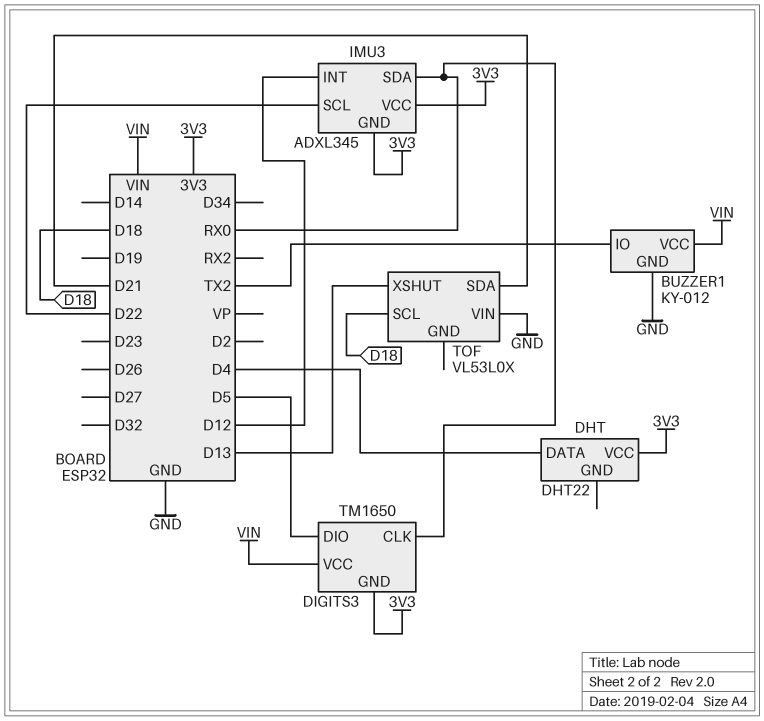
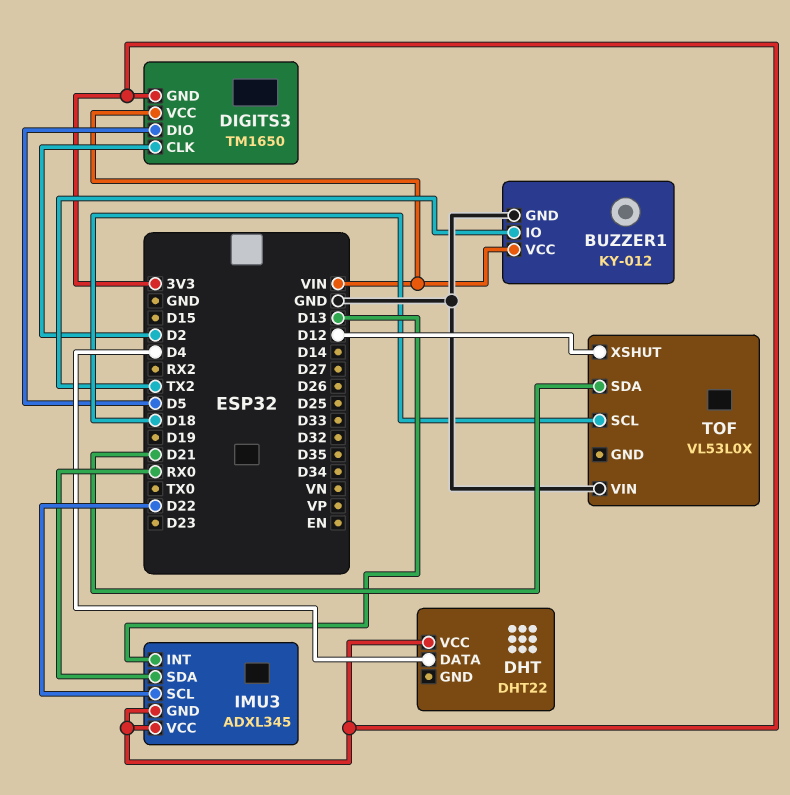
DIGITS3 pin CLK: RX0 -> D2
IMU3 pin INT: D12 -> D13
TOF pin XSHUT: D13 -> D12

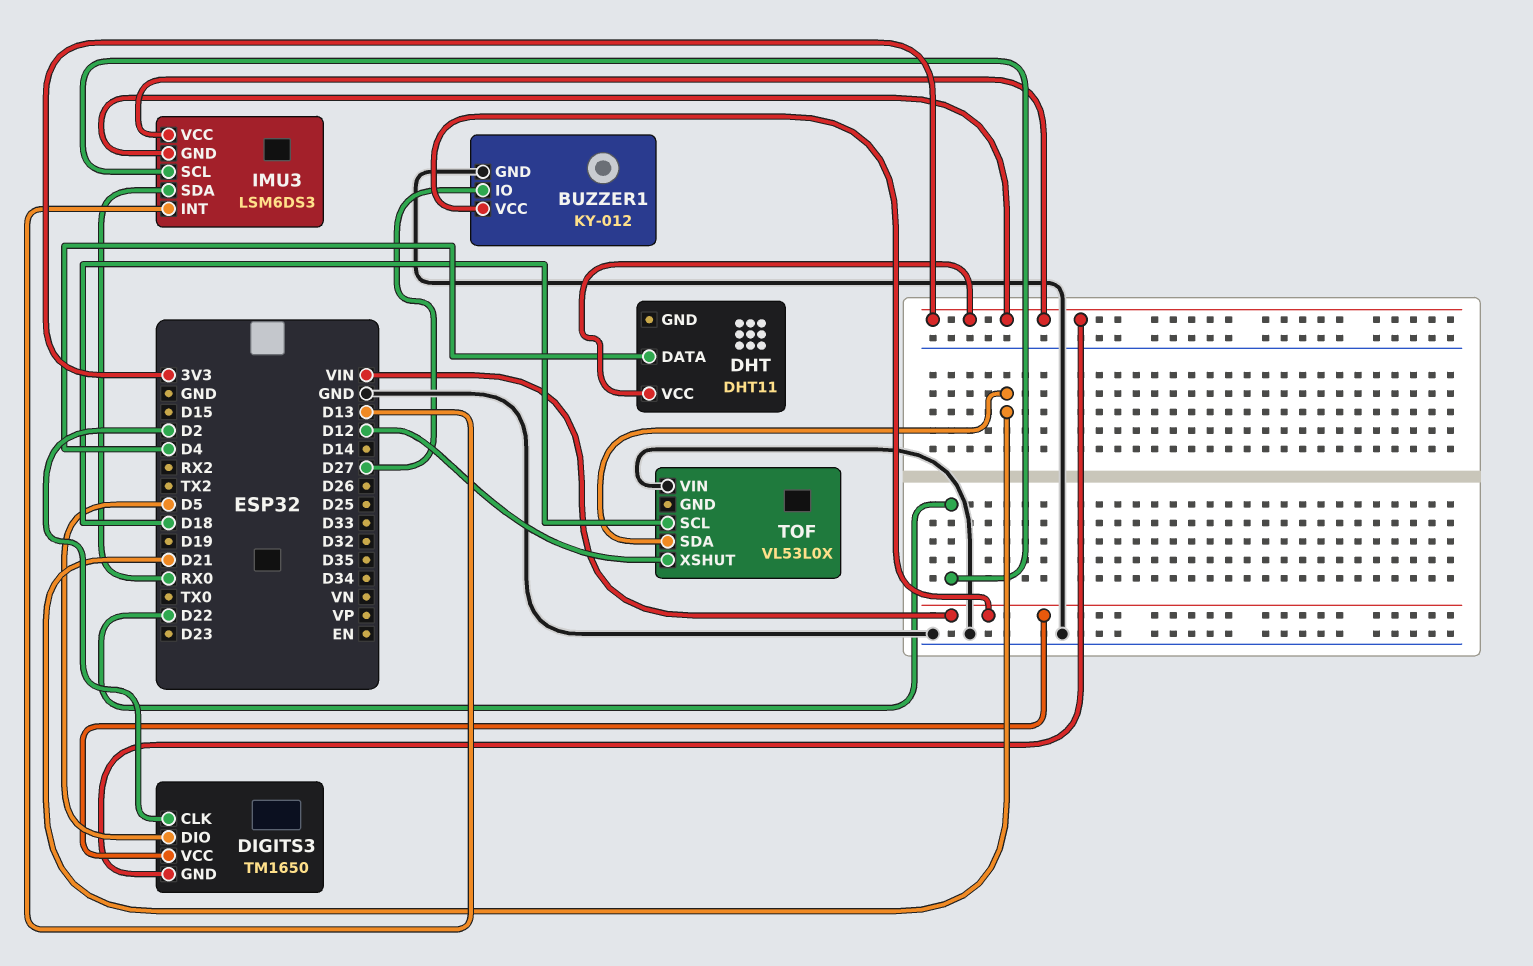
BUZZER1 pin IO: TX2 -> D27
DHT: DHT22 -> DHT11
IMU3: ADXL345 -> LSM6DS3

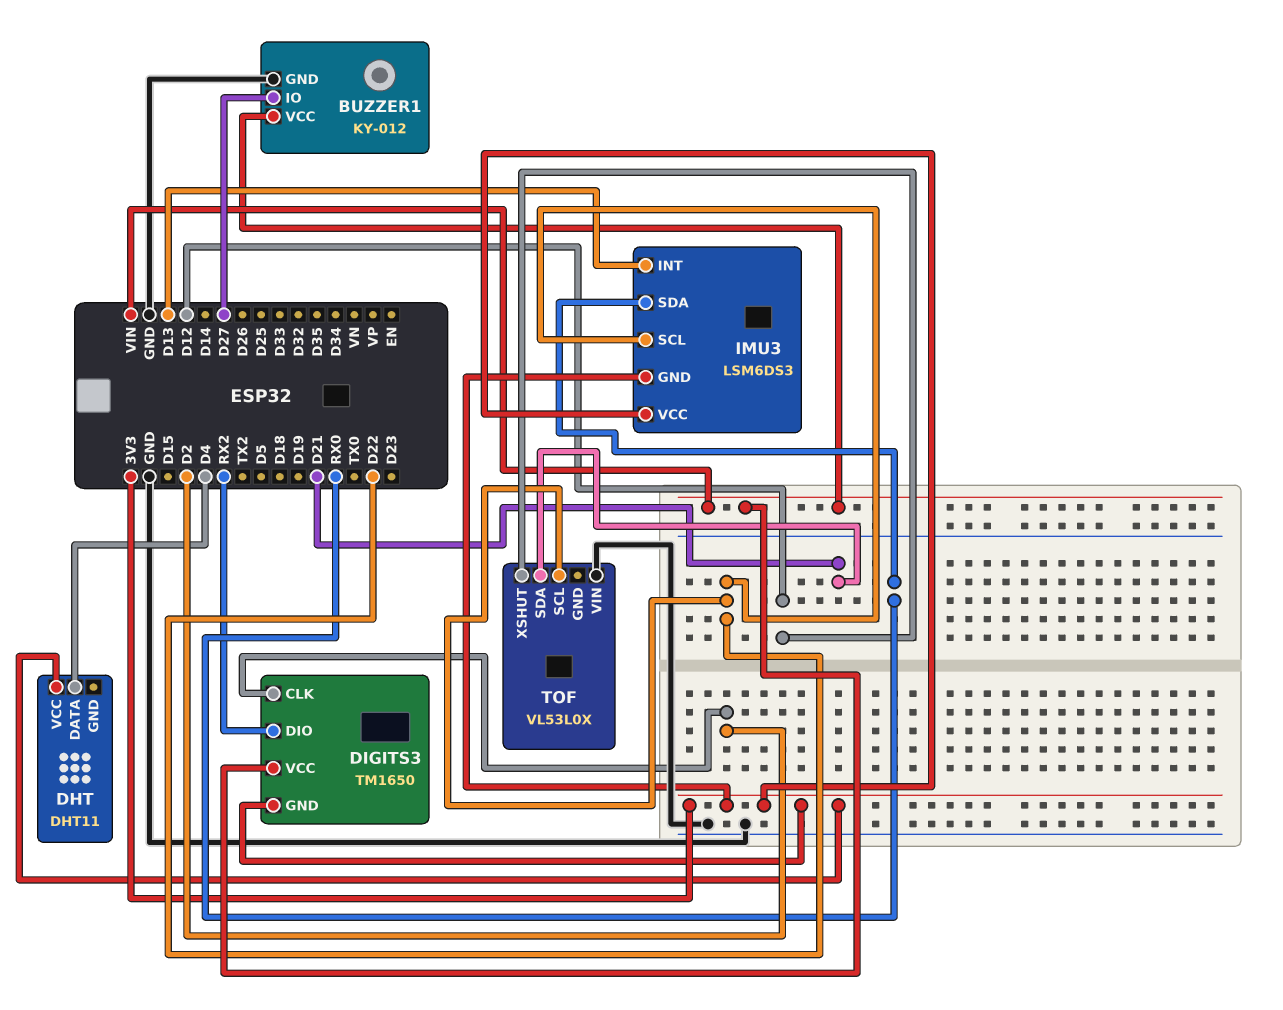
DIGITS3 pin DIO: D5 -> RX2
TOF pin SCL: D18 -> D22

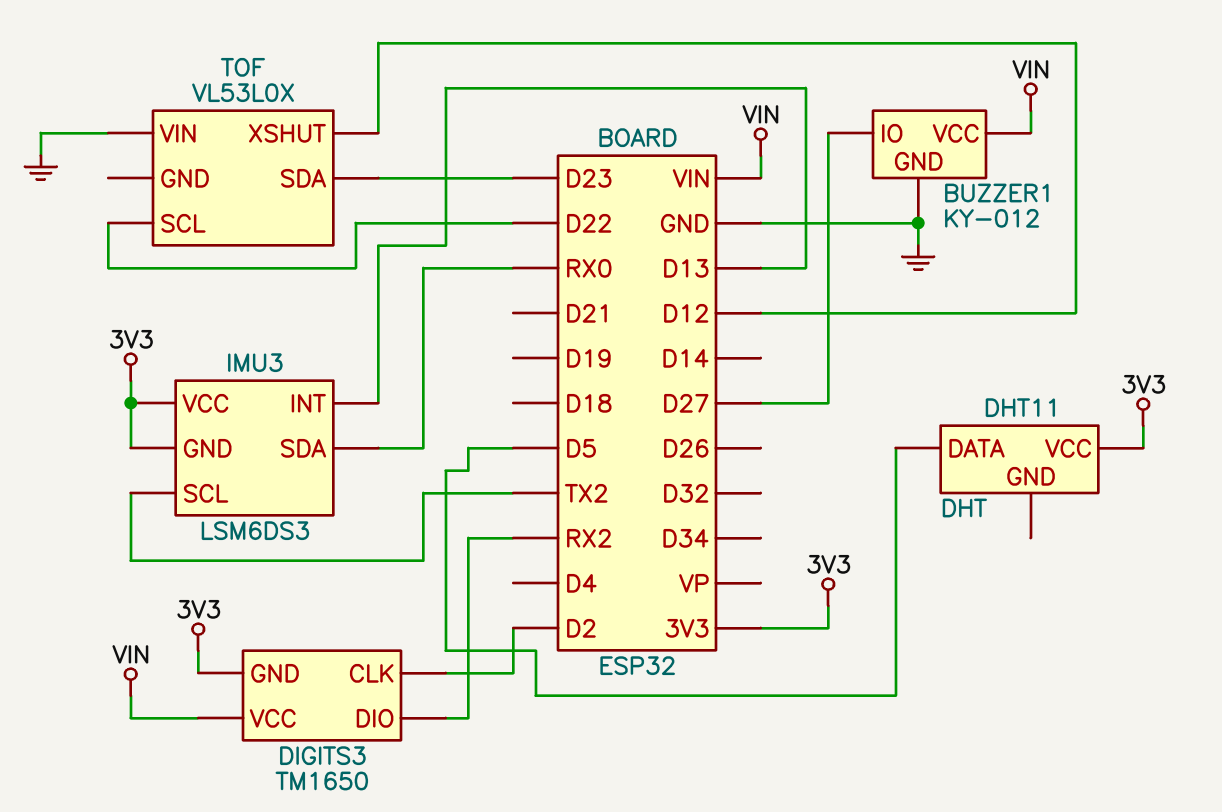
DHT pin DATA: D4 -> D5
IMU3 pin SCL: D22 -> TX2
TOF pin SDA: D21 -> D23

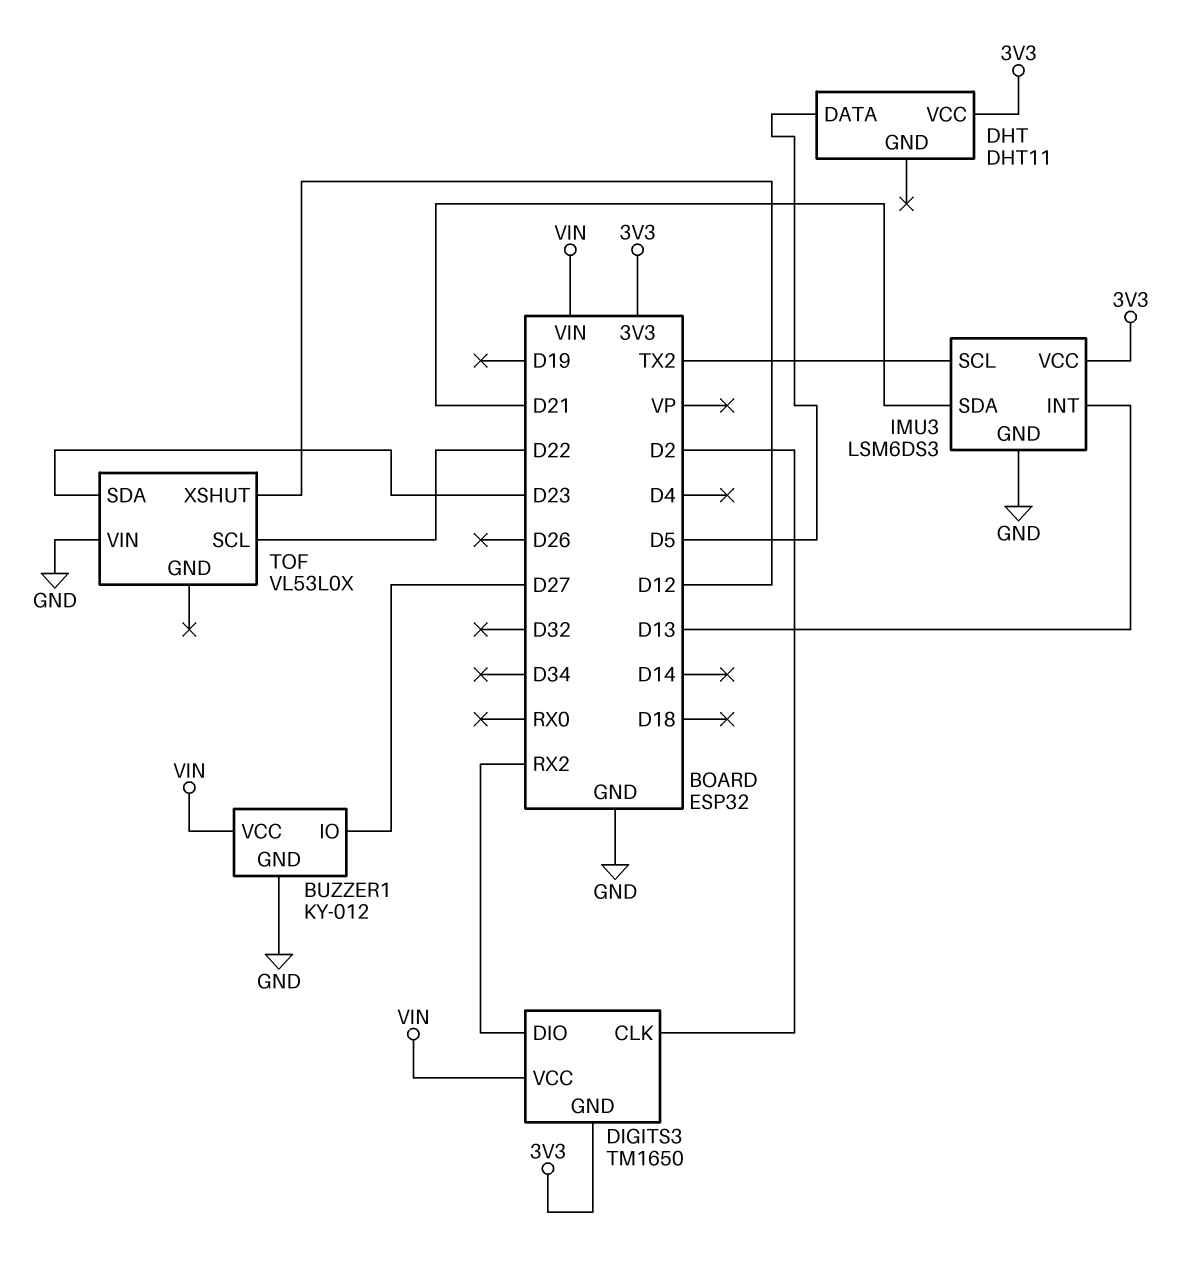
IMU3 pin GND: 3V3 -> GND
IMU3 pin SDA: RX0 -> D21

